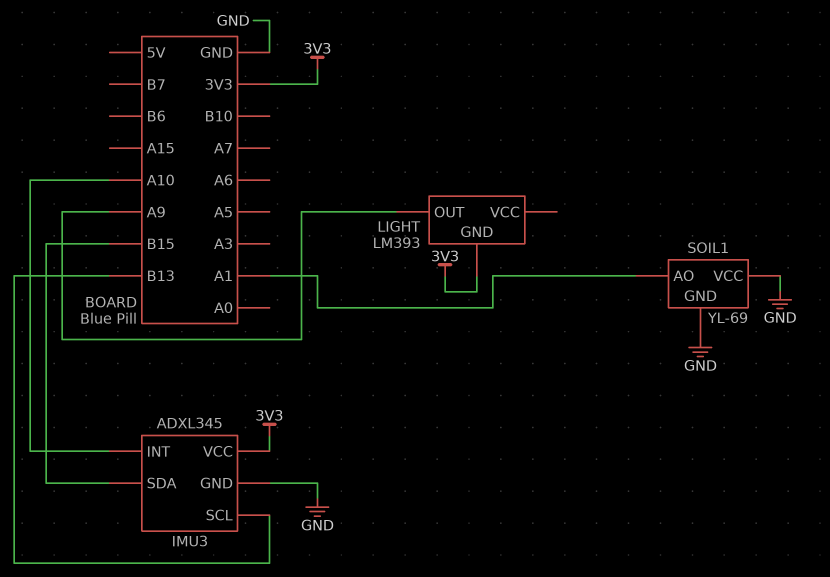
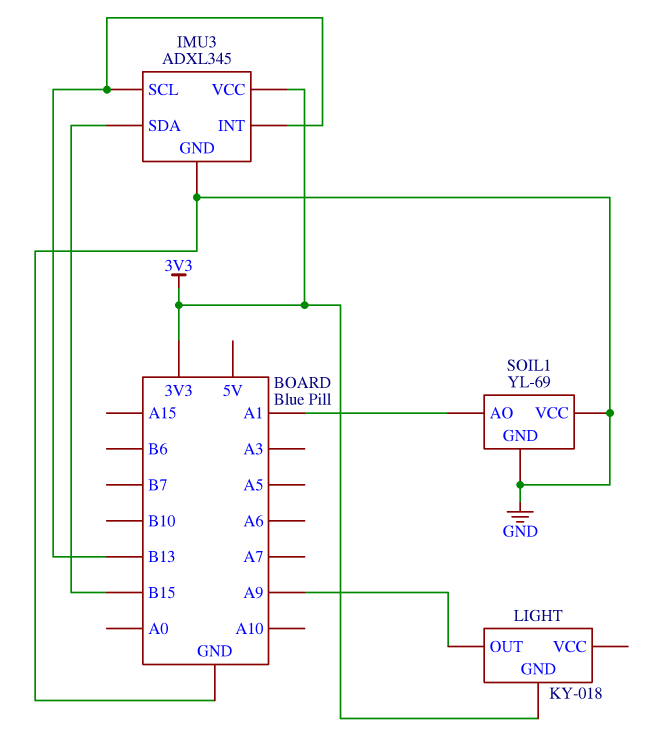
IMU3 pin INT: A10 -> B13
LIGHT: LM393 -> KY-018

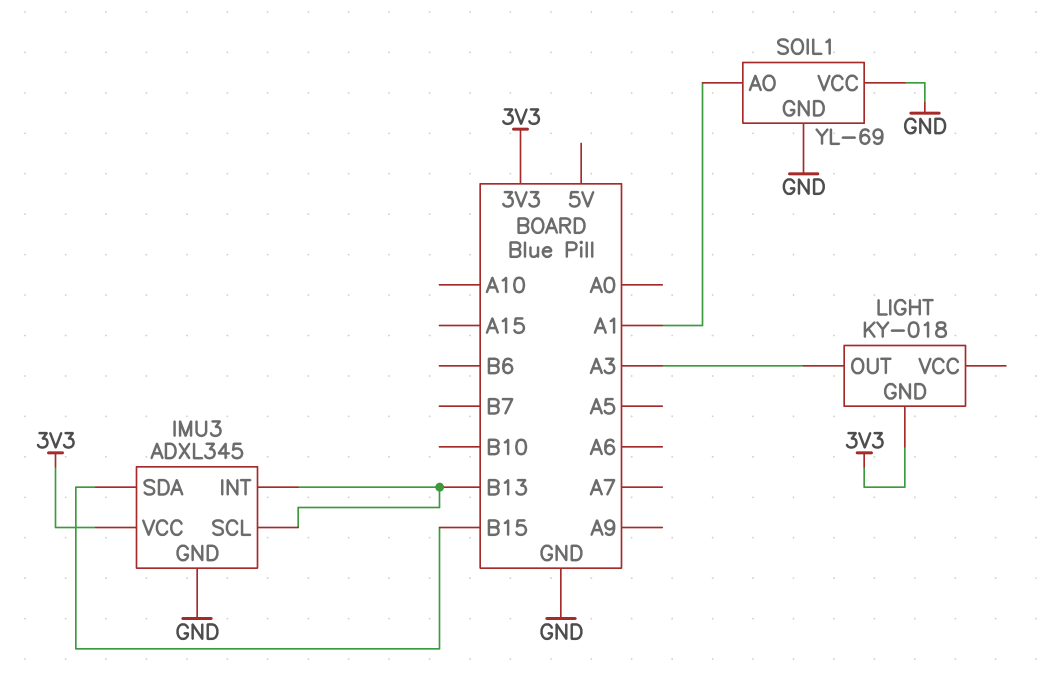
LIGHT pin OUT: A9 -> A3

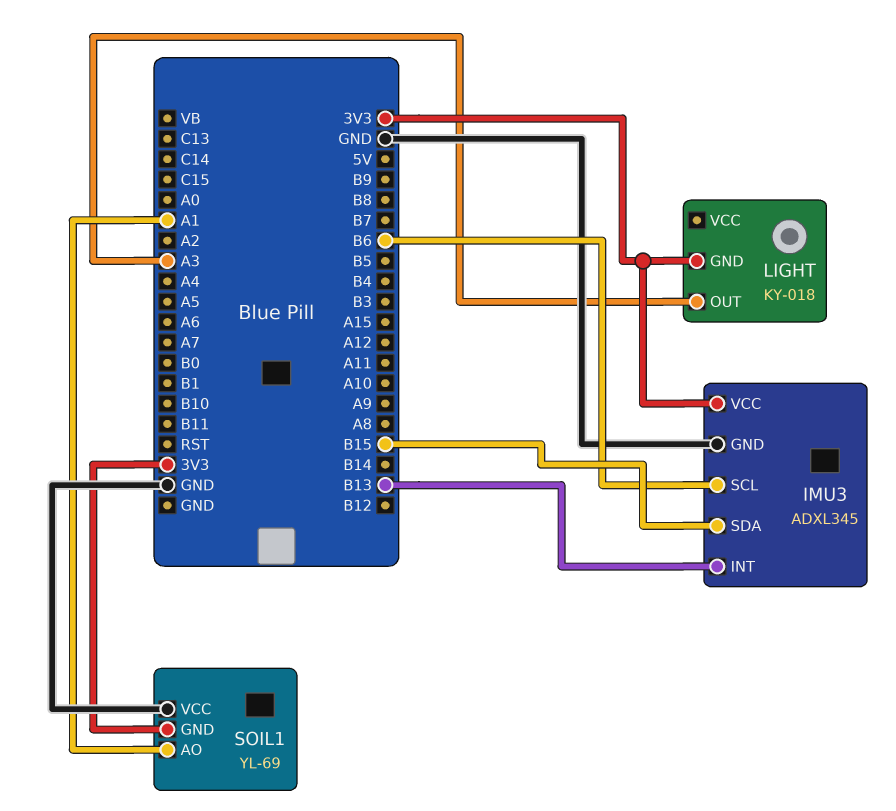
IMU3 pin SCL: B13 -> B6
SOIL1 pin GND: GND -> 3V3

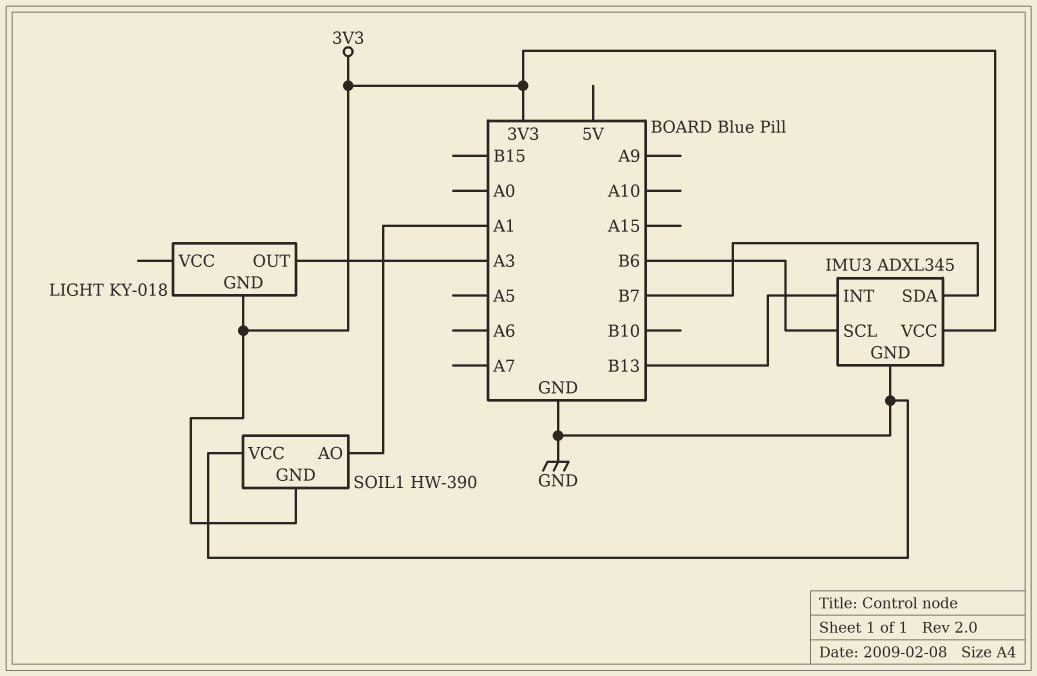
IMU3 pin SDA: B15 -> B7
SOIL1: YL-69 -> HW-390

